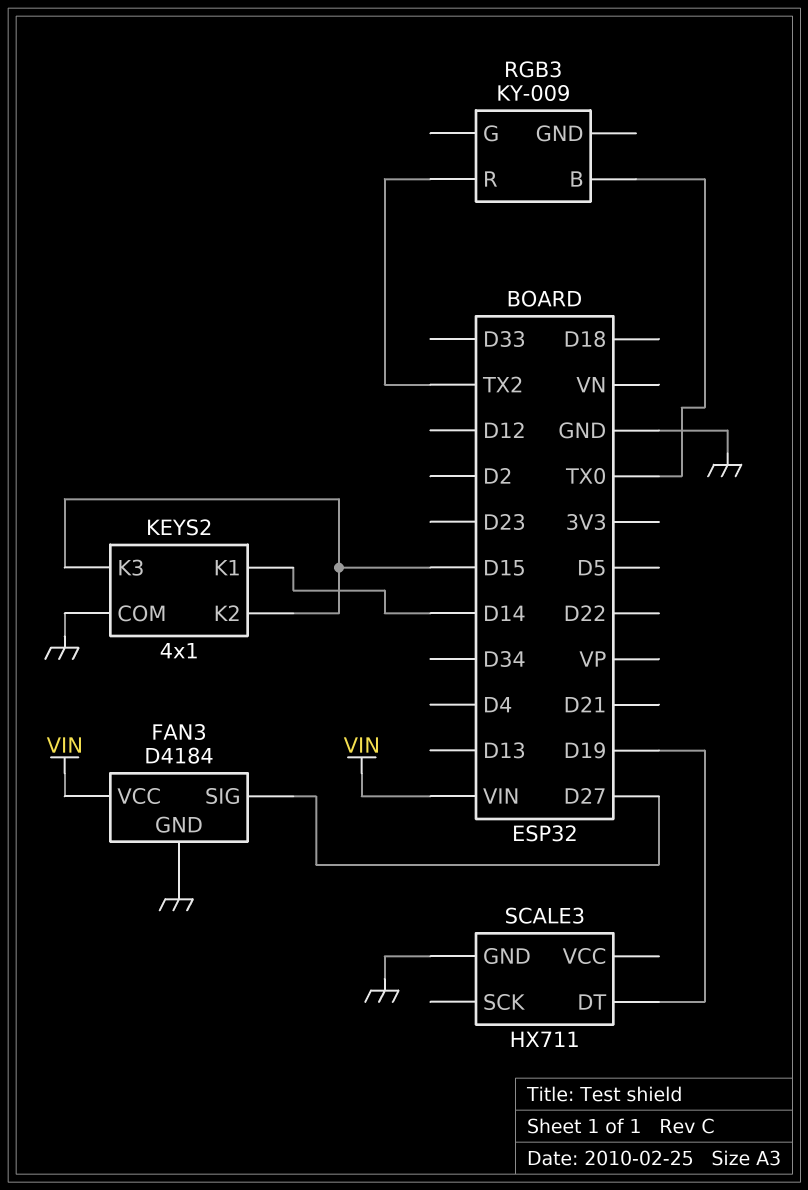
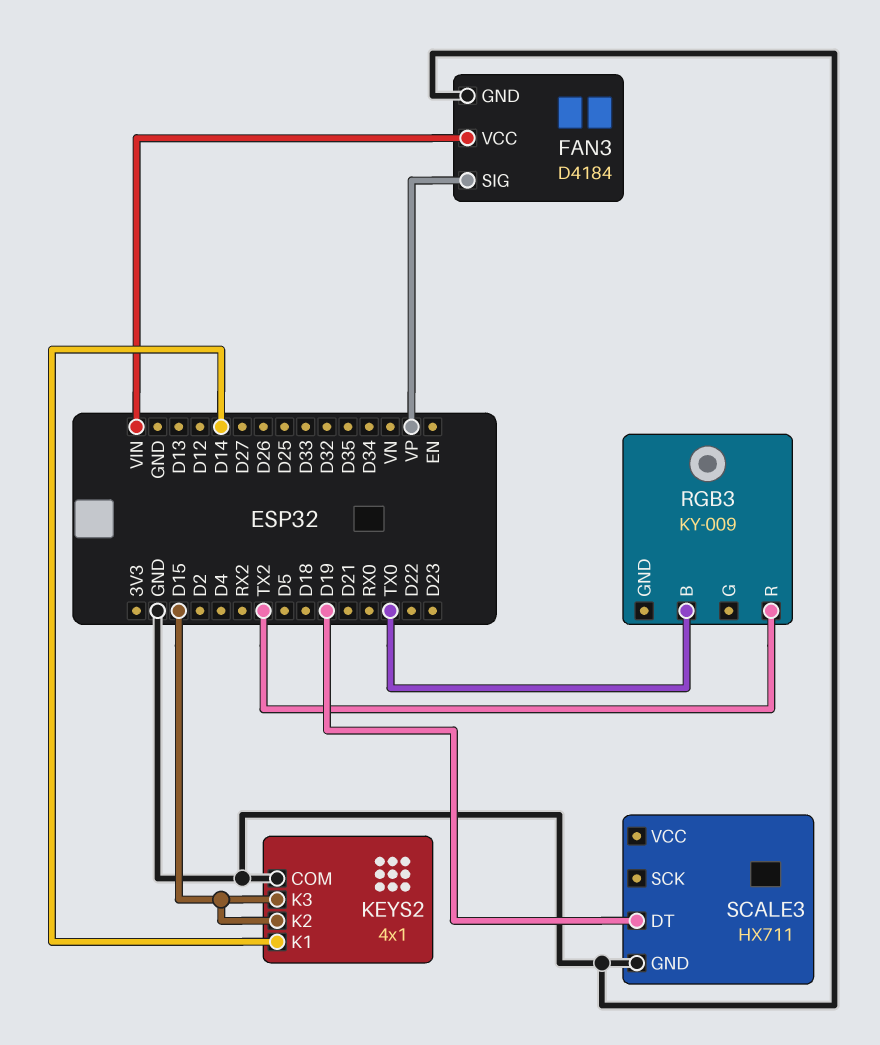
FAN3 pin SIG: D27 -> VP

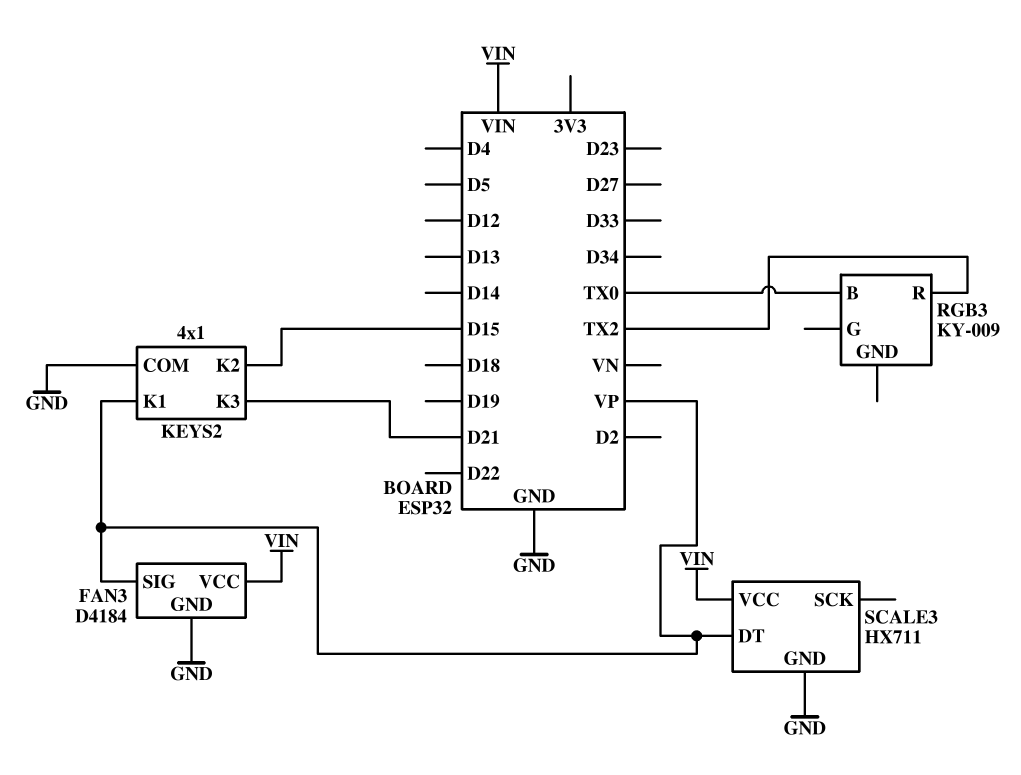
KEYS2 pin K1: D14 -> VP
KEYS2 pin K3: D15 -> D21
SCALE3 pin DT: D19 -> VP
SCALE3 pin VCC: none -> VIN

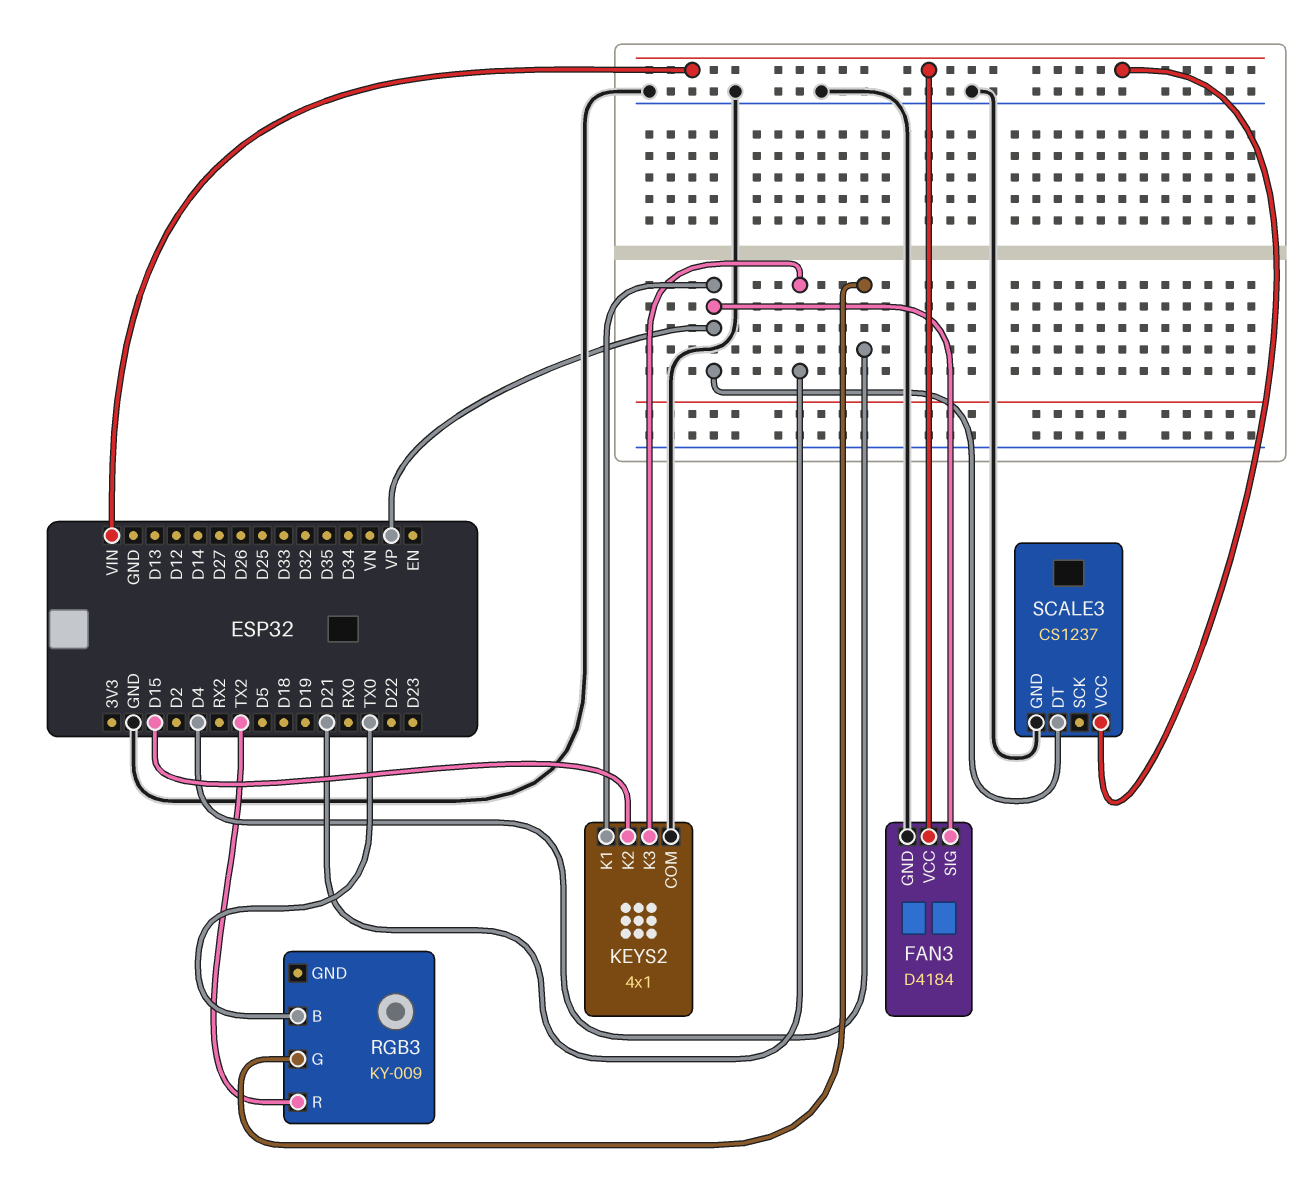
RGB3 pin G: none -> D4
SCALE3: HX711 -> CS1237

